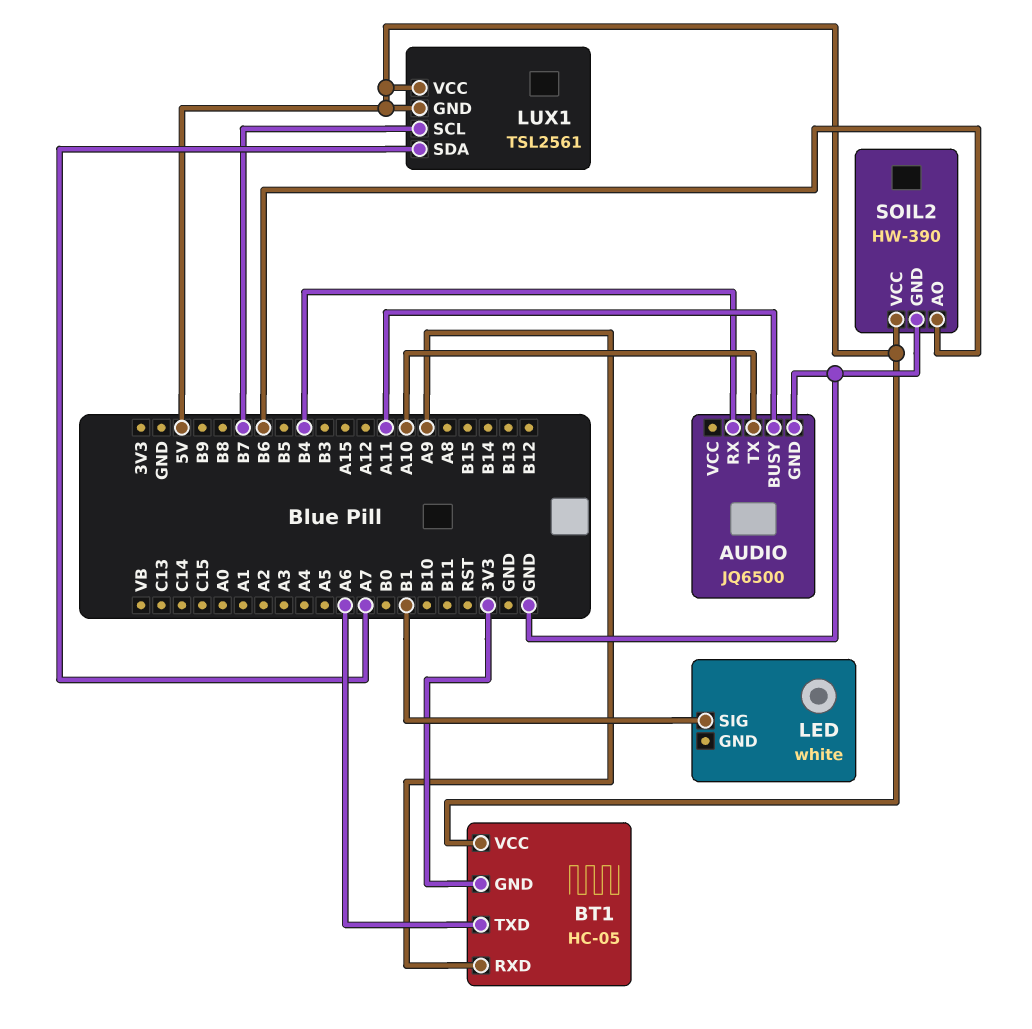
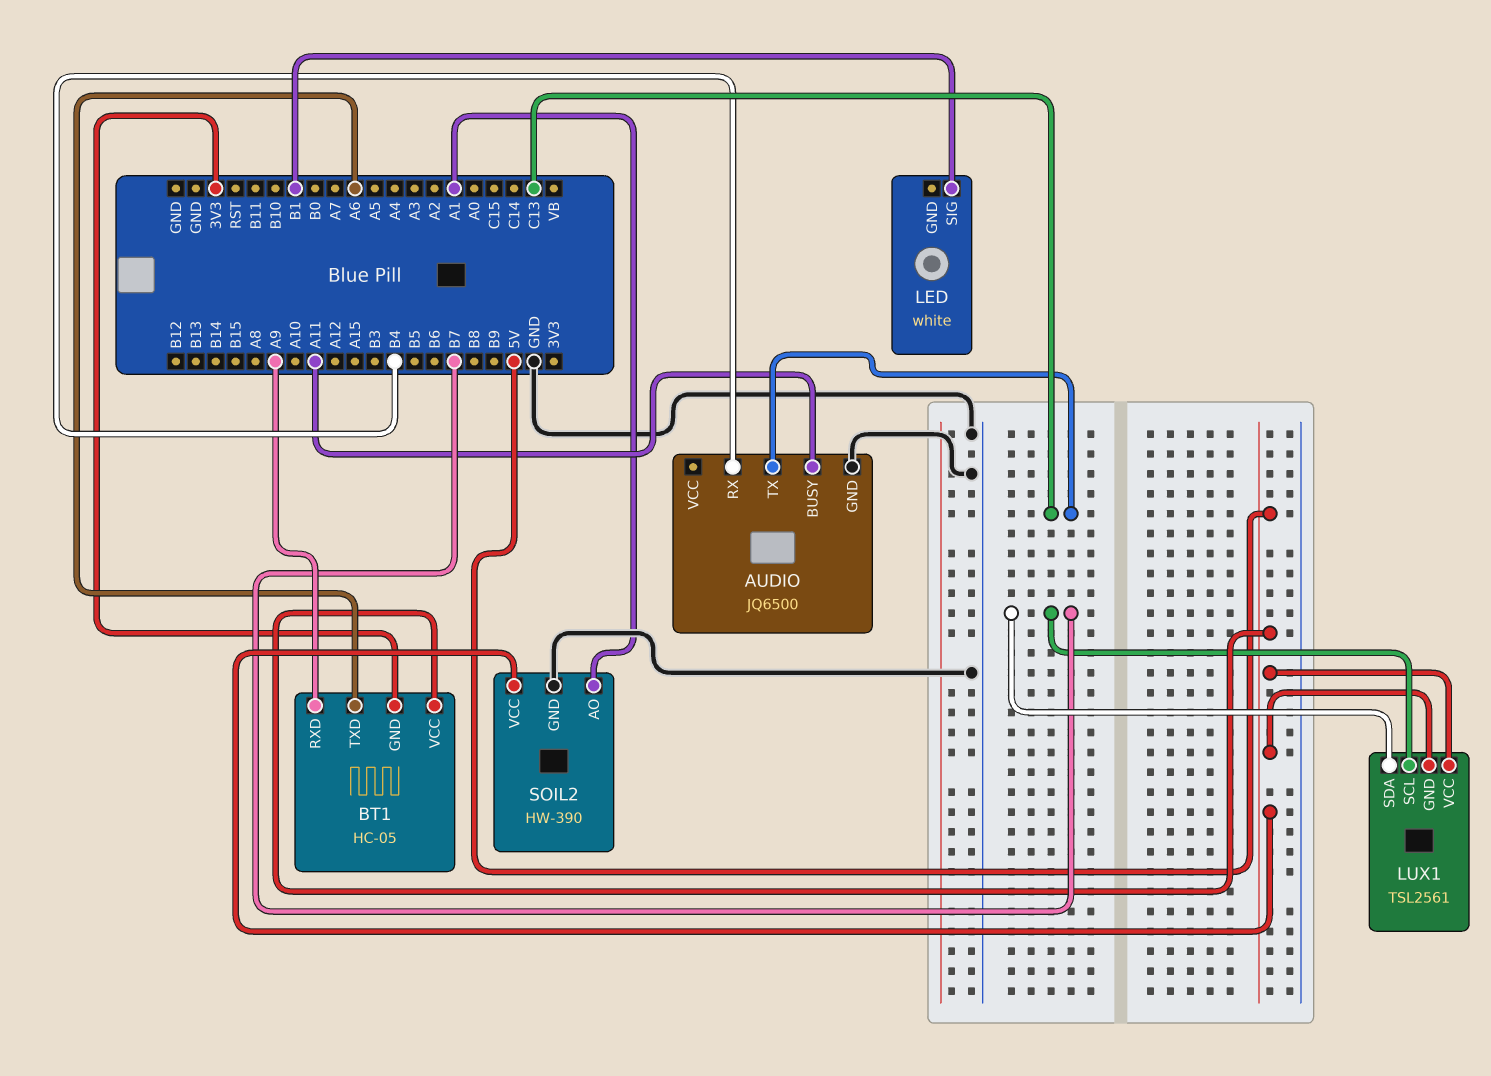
AUDIO pin TX: A10 -> C13
LUX1 pin SDA: A7 -> B7
SOIL2 pin AO: B6 -> A1

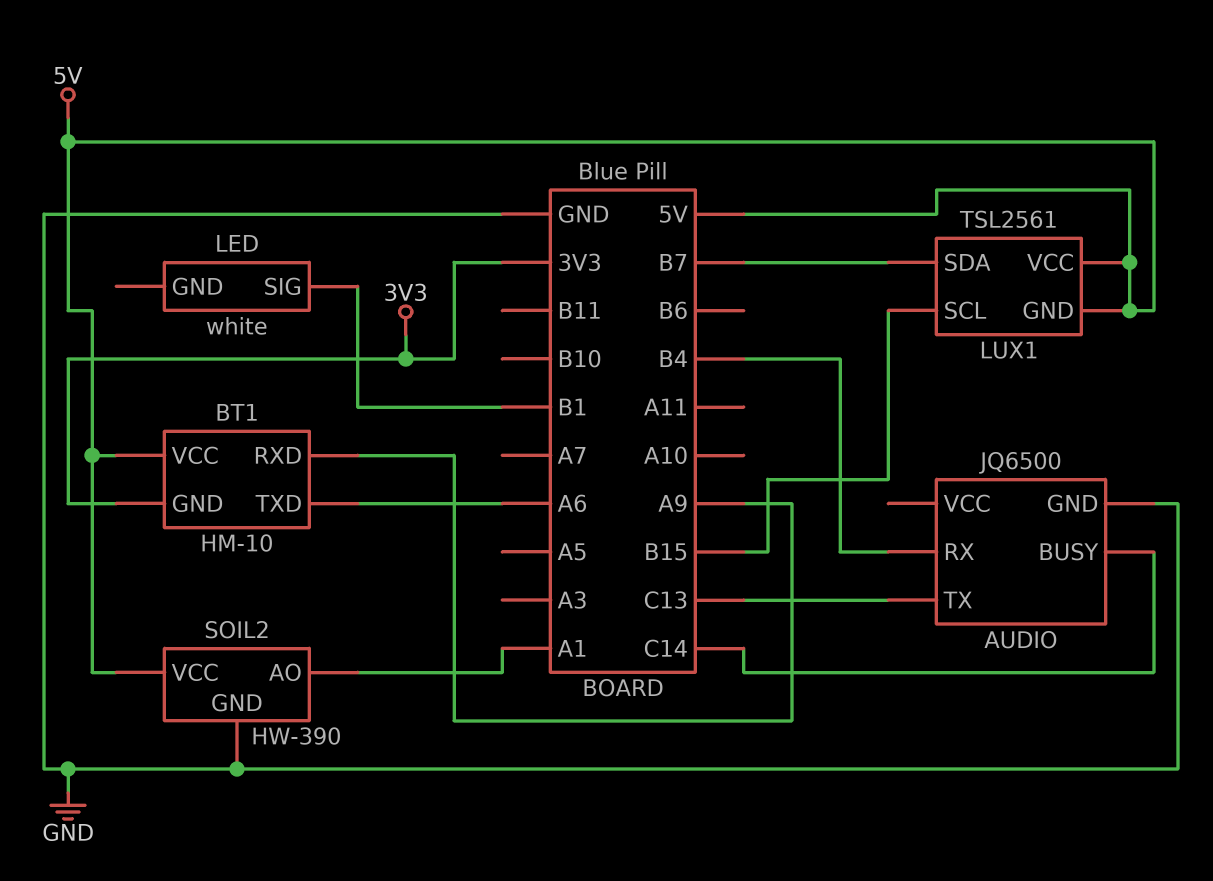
AUDIO pin BUSY: A11 -> C14
BT1: HC-05 -> HM-10
LUX1 pin SCL: B7 -> B15

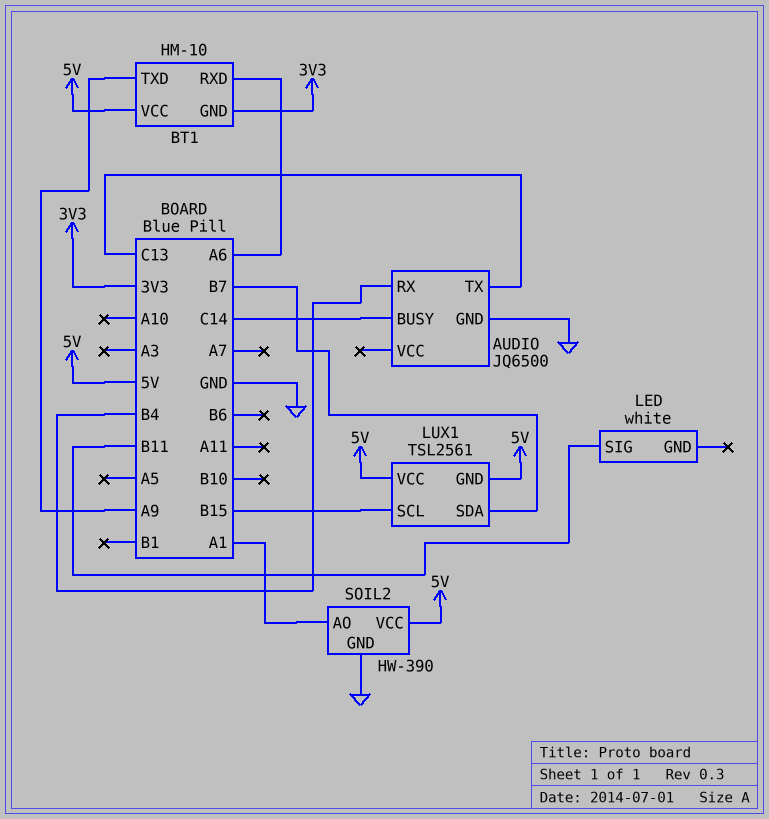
BT1 pin RXD: A9 -> A6
BT1 pin TXD: A6 -> A9
LED pin SIG: B1 -> B11

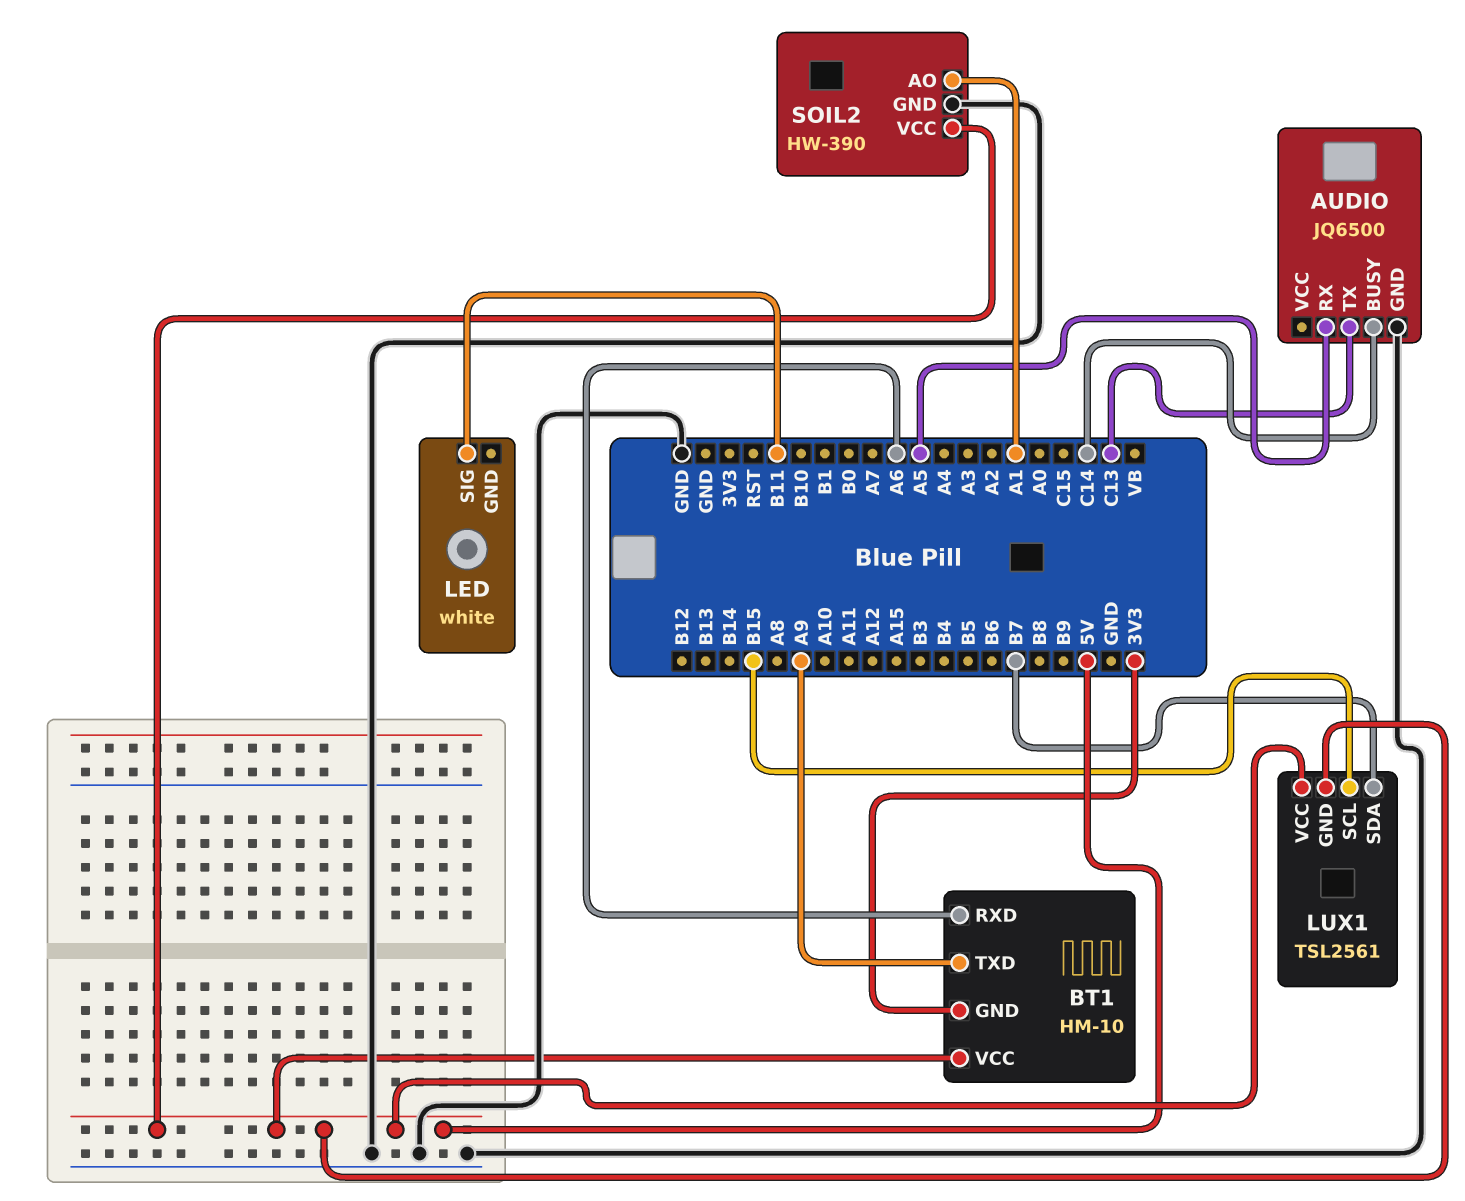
AUDIO pin RX: B4 -> A5

